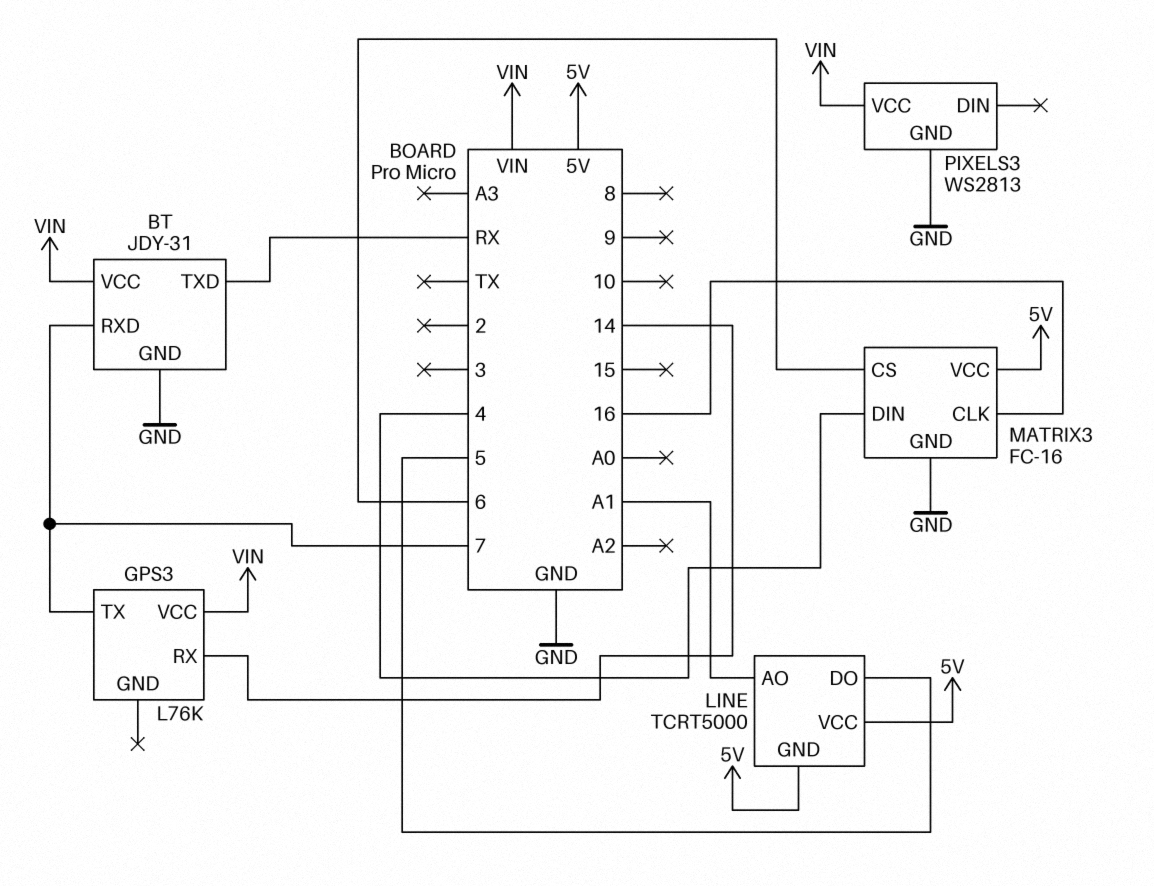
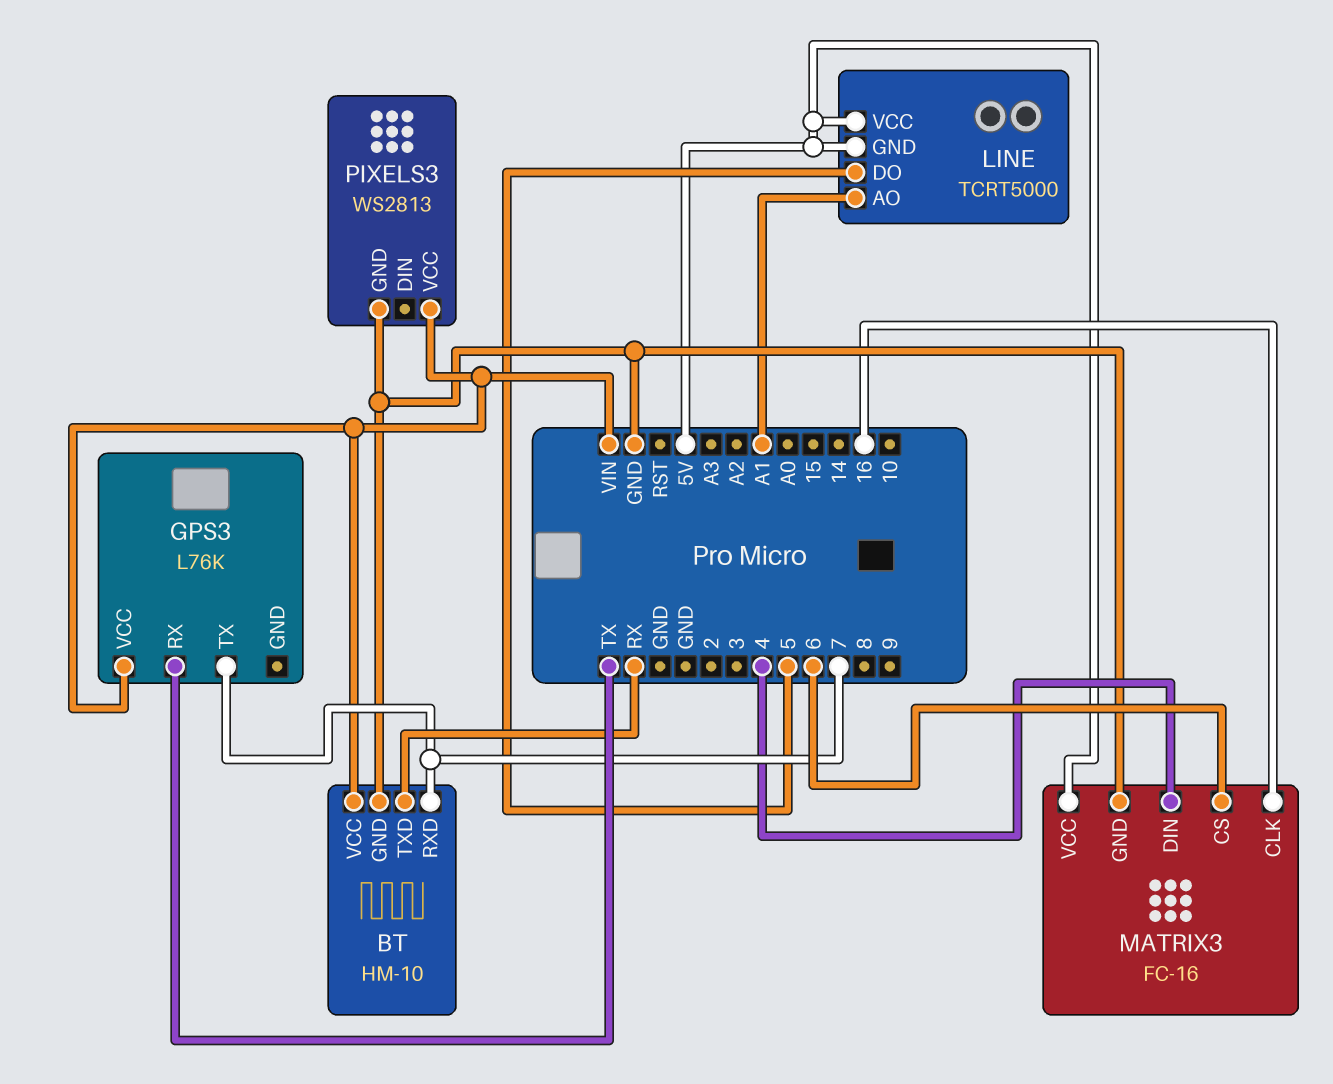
BT: JDY-31 -> HM-10
GPS3 pin RX: 14 -> TX

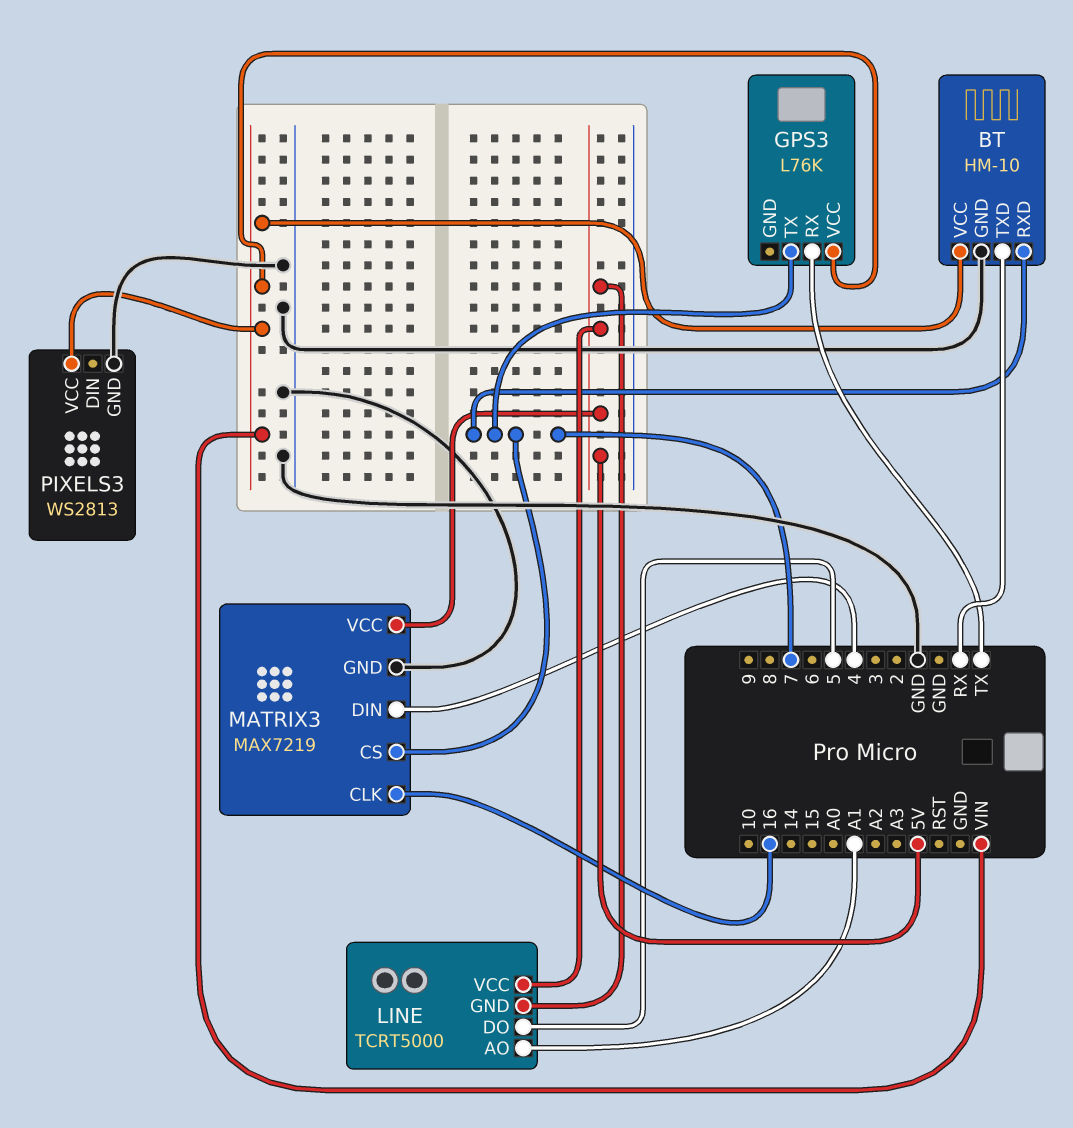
MATRIX3: FC-16 -> MAX7219
MATRIX3 pin CS: 6 -> 7

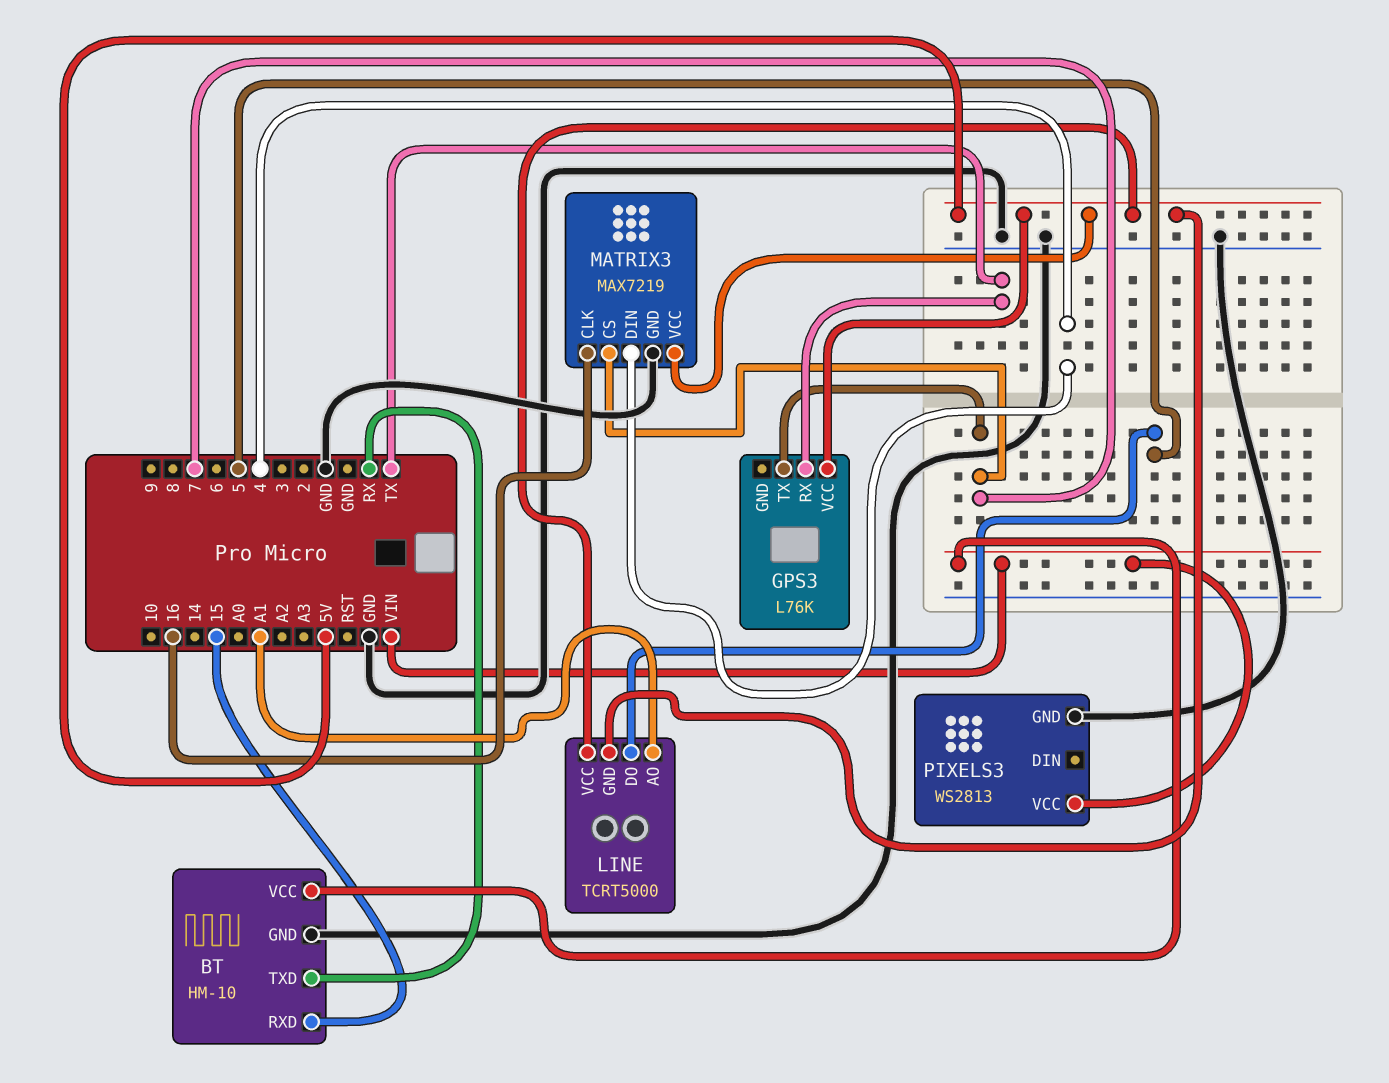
BT pin RXD: 7 -> 15
GPS3 pin VCC: VIN -> 5V

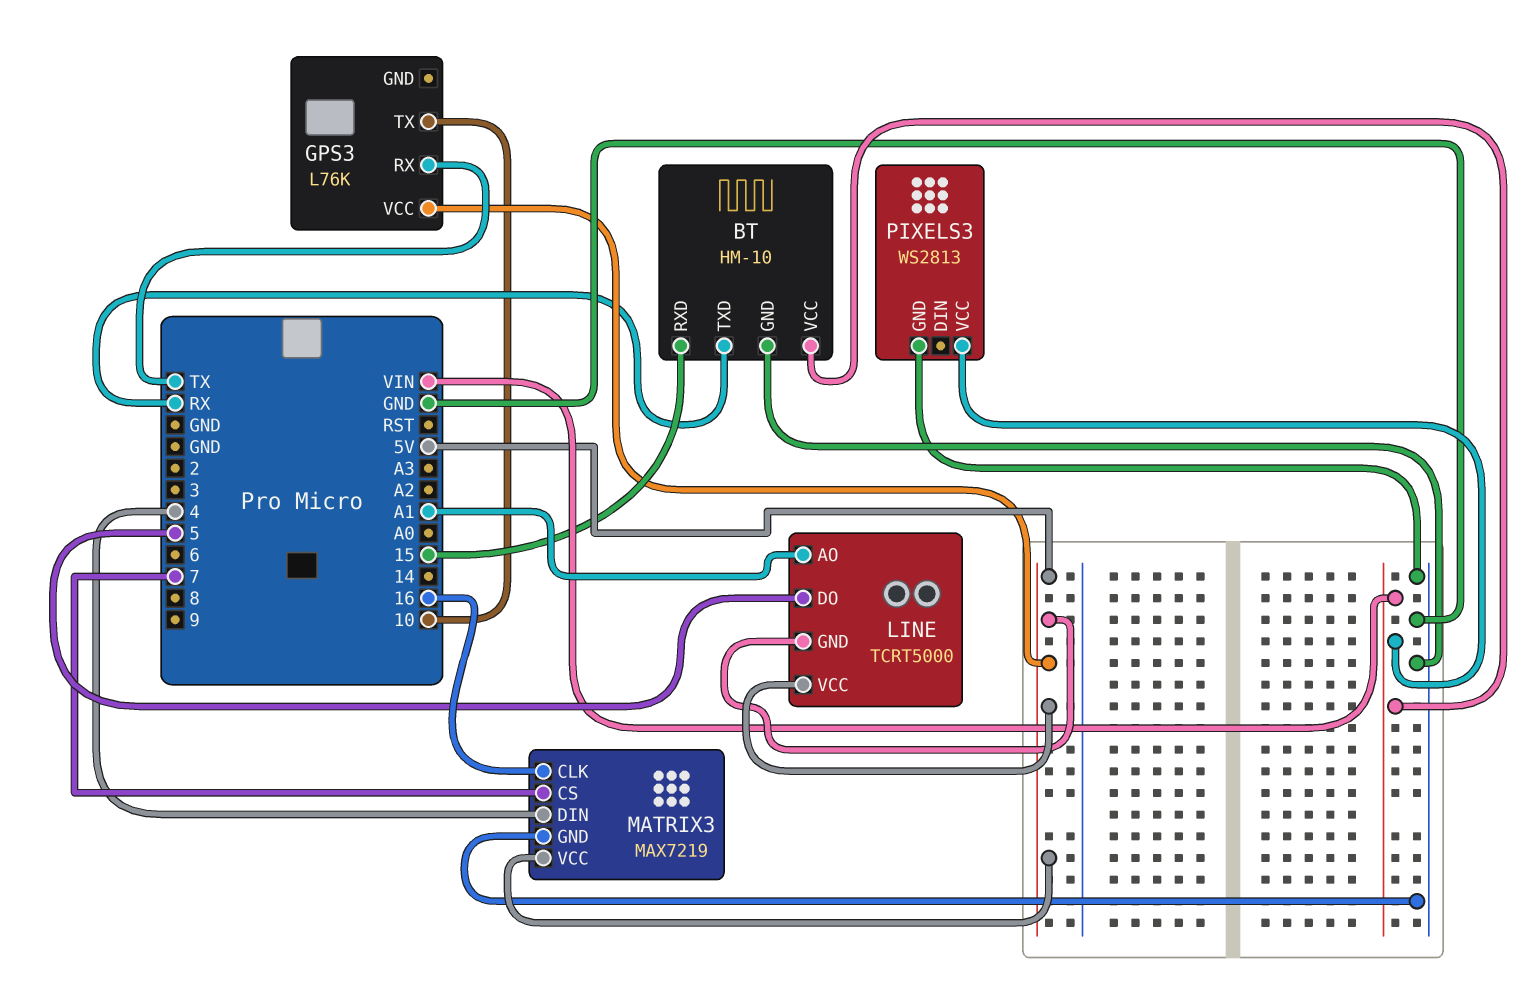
GPS3 pin TX: 7 -> 10

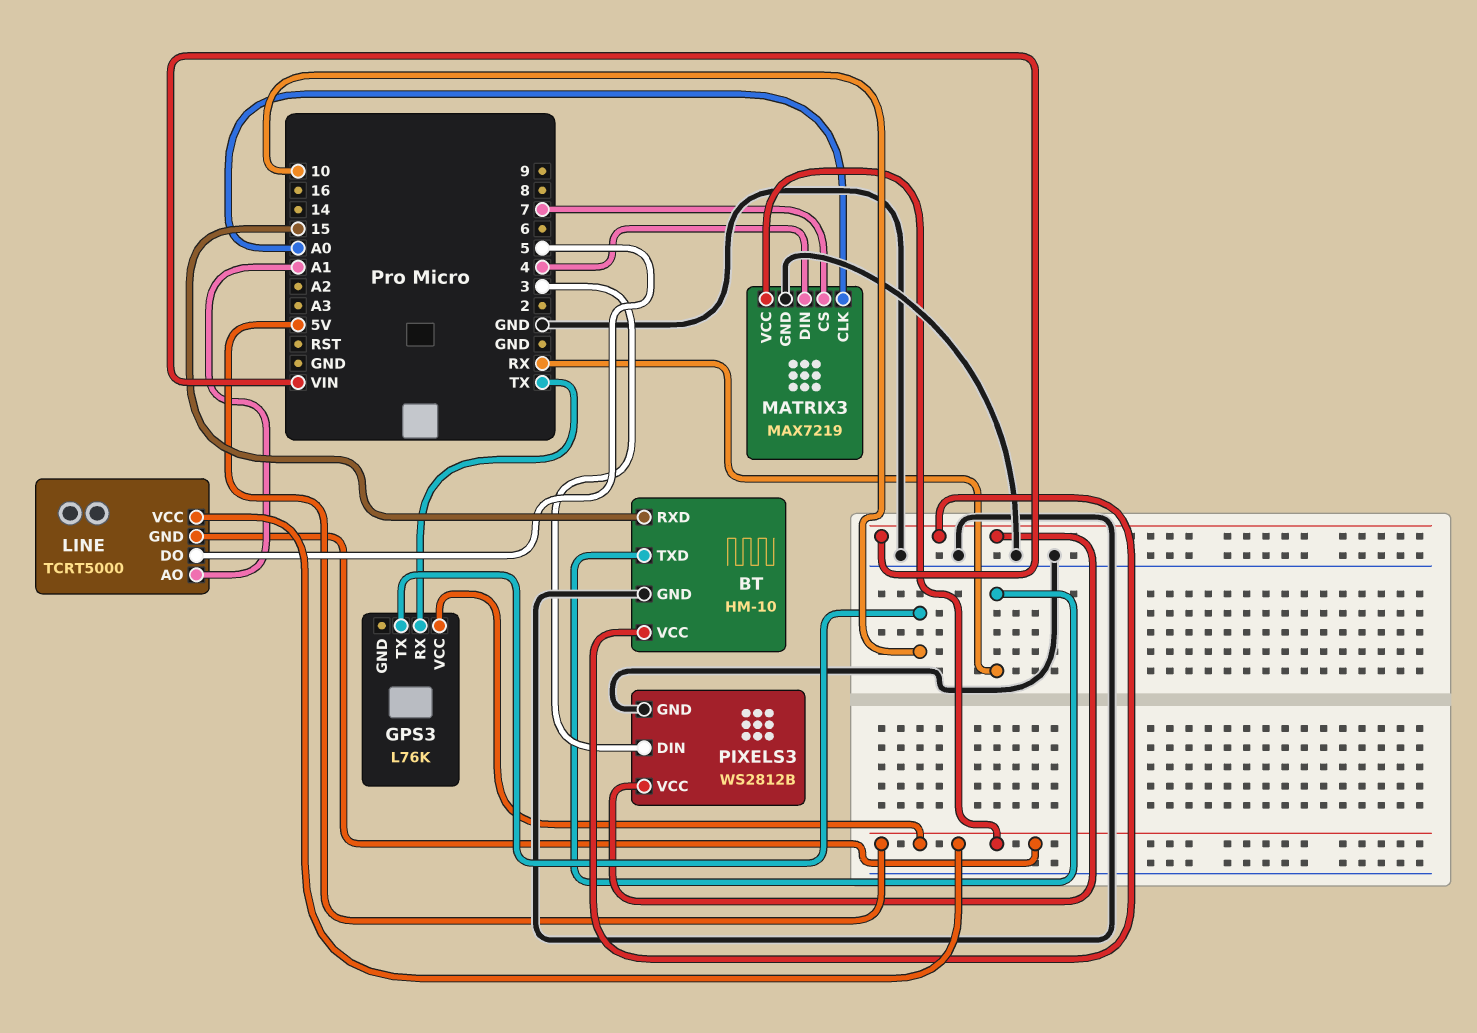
MATRIX3 pin CLK: 16 -> A0
PIXELS3: WS2813 -> WS2812B
PIXELS3 pin DIN: none -> 3

